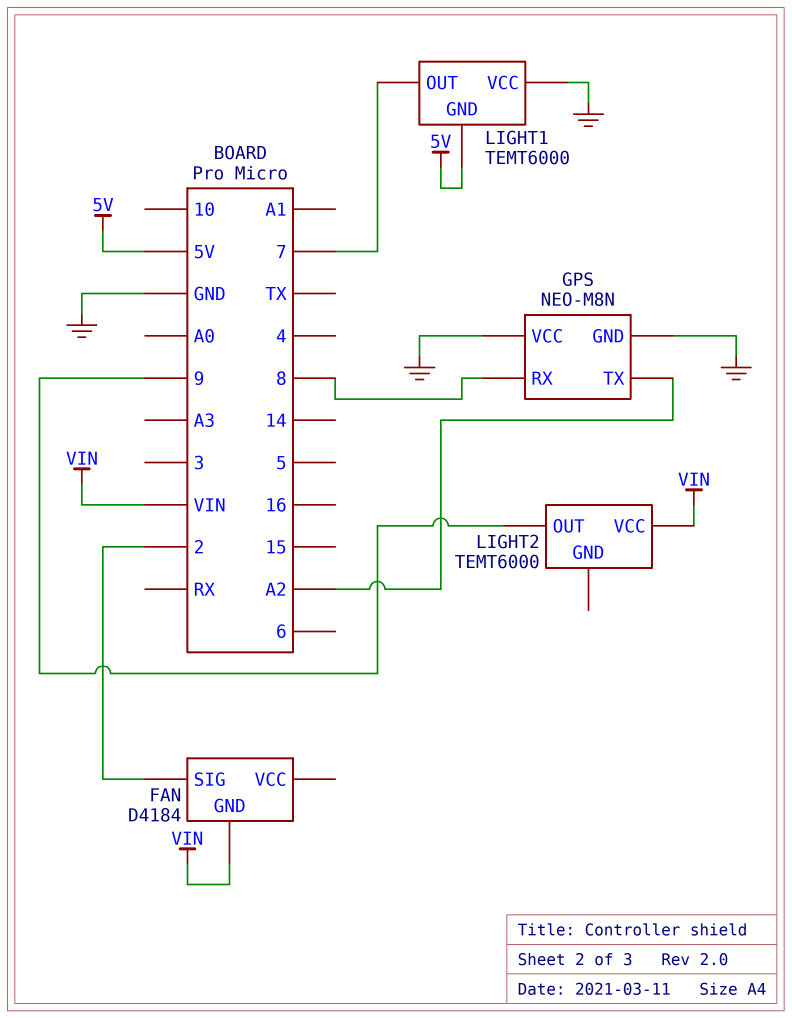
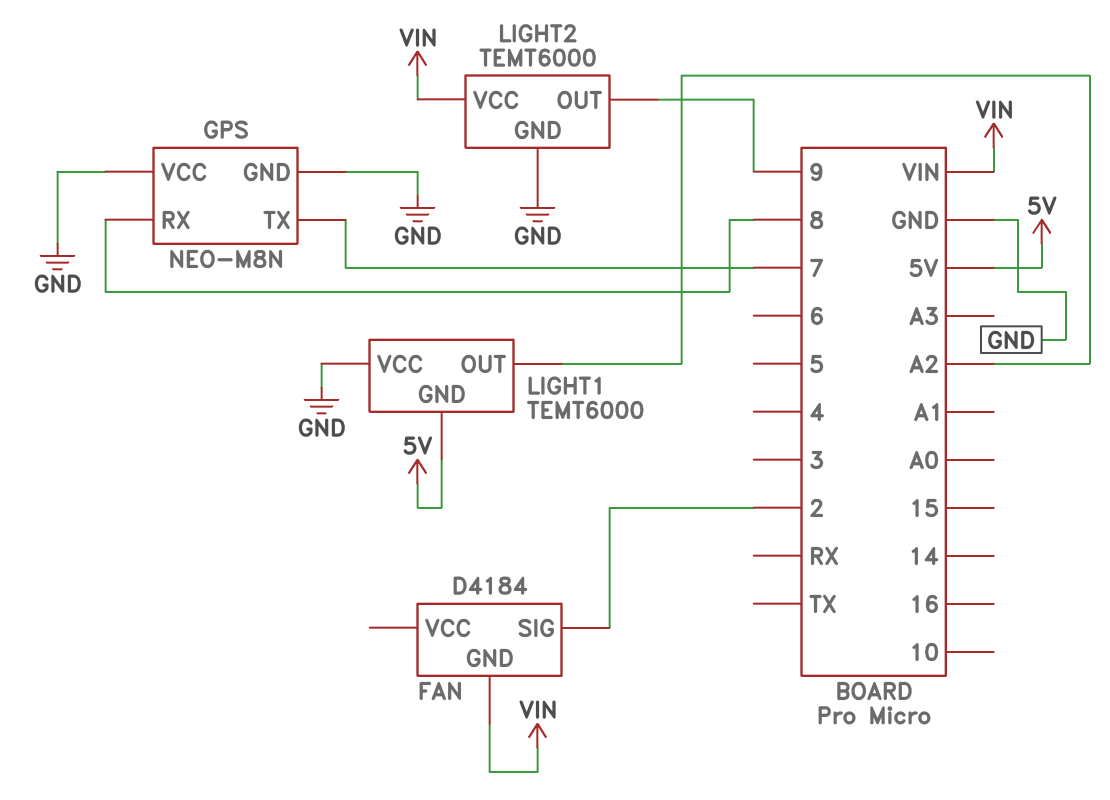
GPS pin TX: A2 -> 7
LIGHT1 pin OUT: 7 -> A2
LIGHT2 pin GND: none -> GND

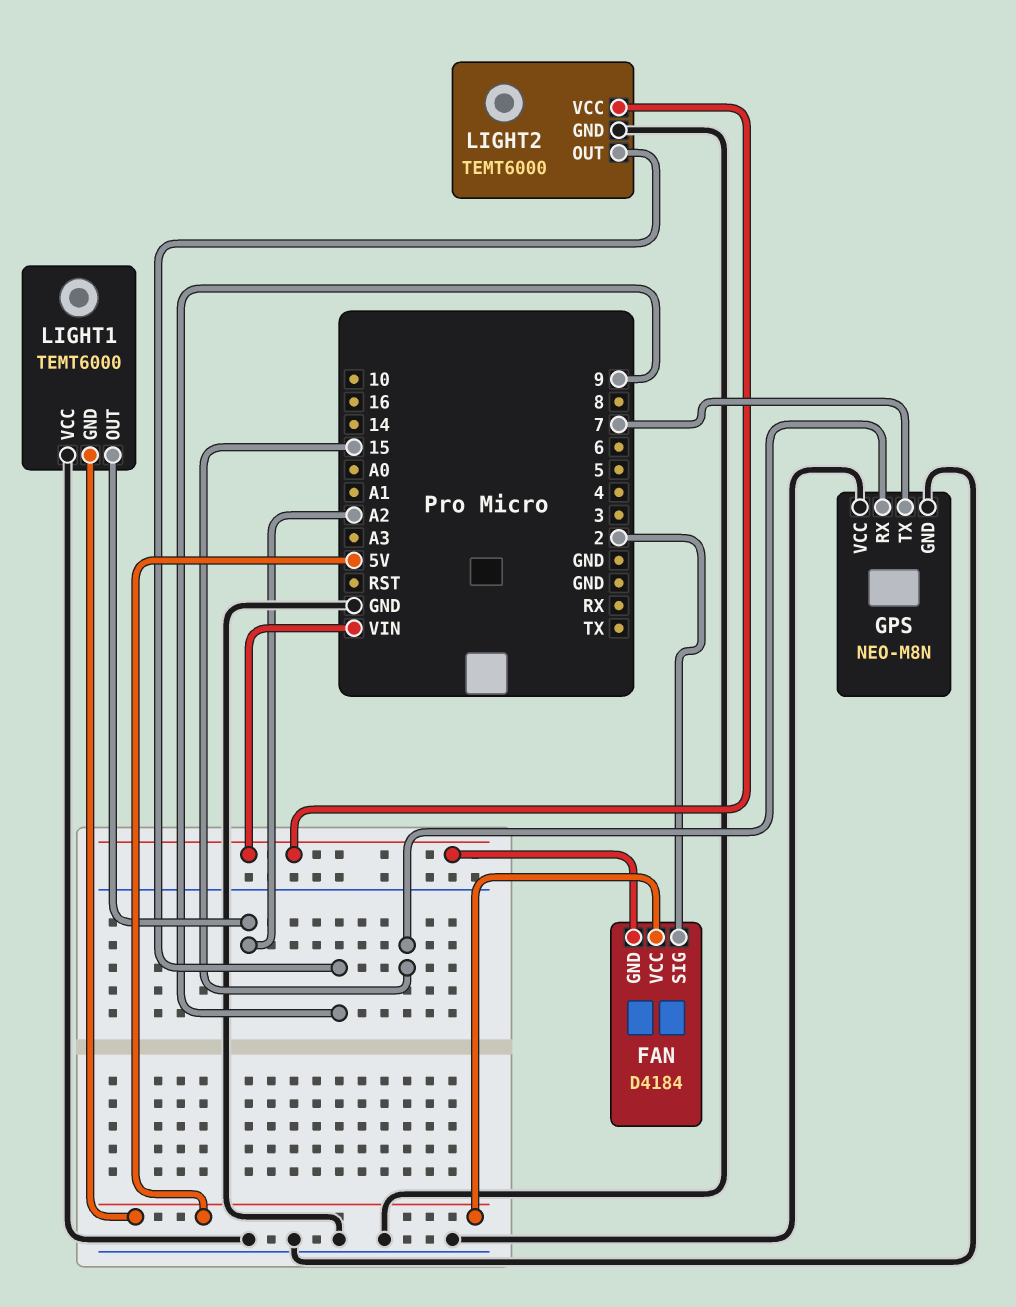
FAN pin VCC: none -> 5V
GPS pin RX: 8 -> 15

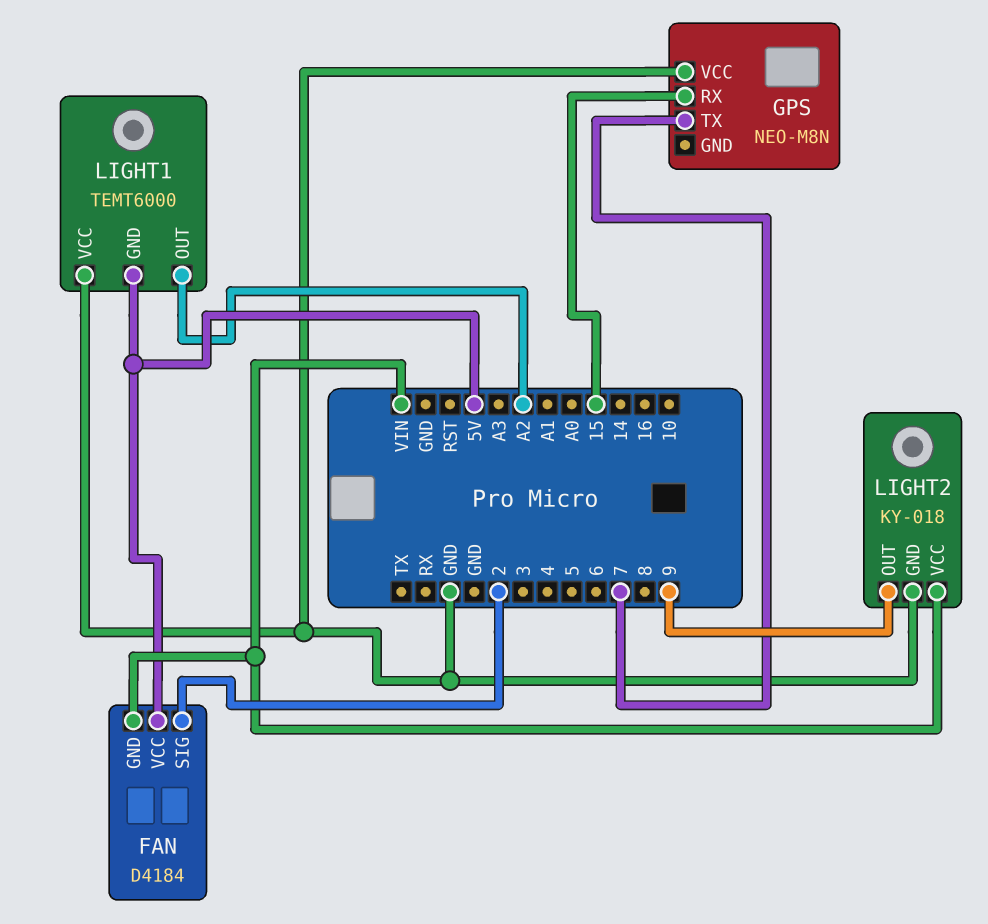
GPS pin GND: GND -> none
LIGHT2: TEMT6000 -> KY-018

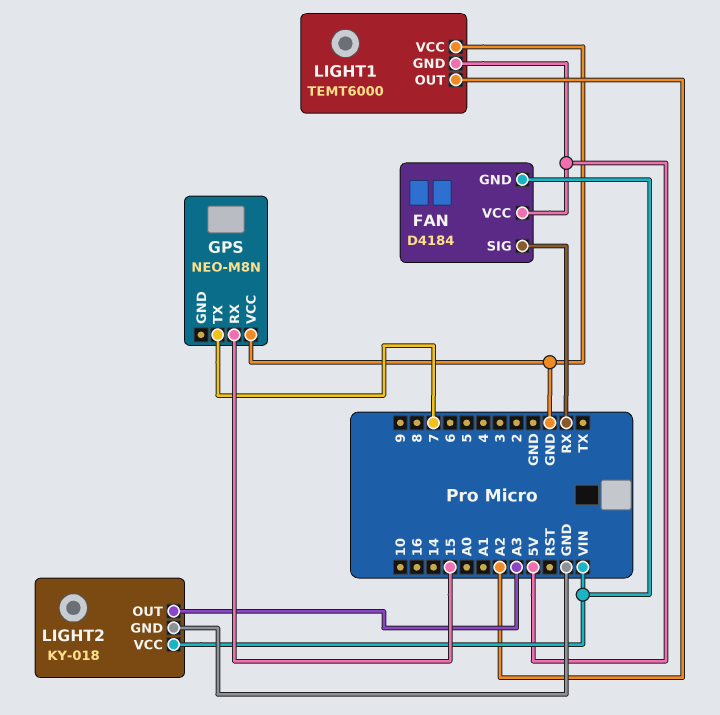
FAN pin SIG: 2 -> RX
LIGHT2 pin OUT: 9 -> A3

